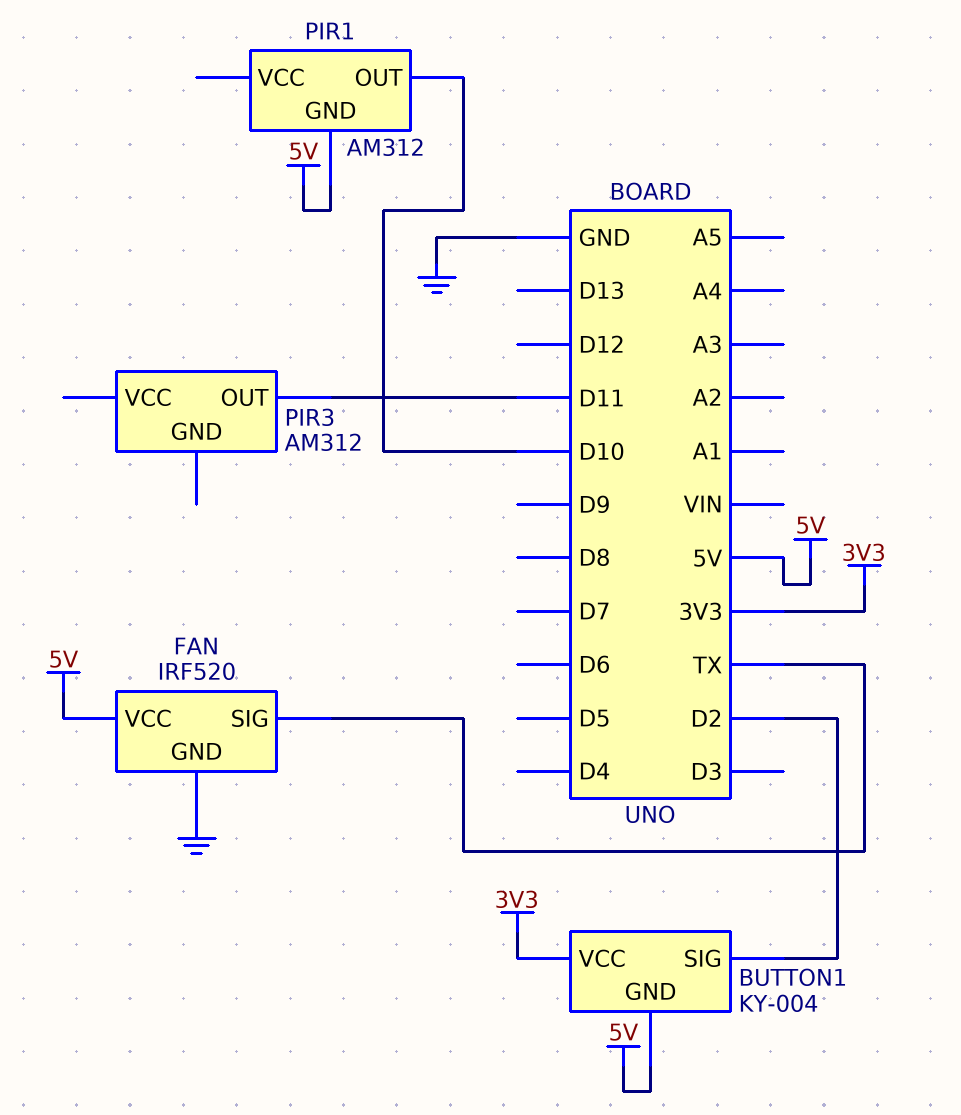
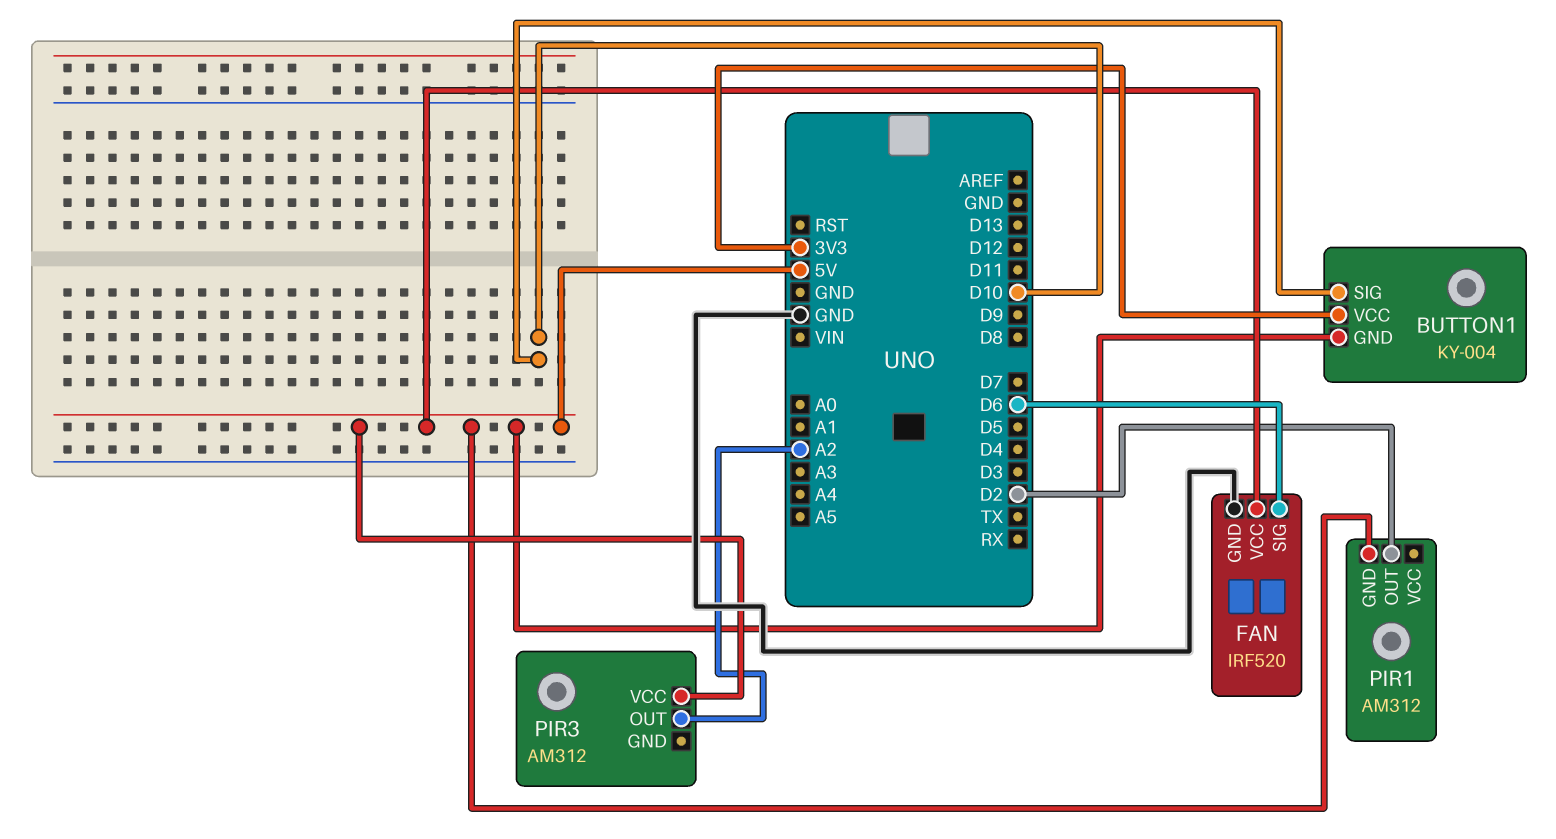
BUTTON1 pin SIG: D2 -> D10
FAN pin SIG: TX -> D6
PIR1 pin OUT: D10 -> D2
PIR3 pin OUT: D11 -> A2
PIR3 pin VCC: none -> 5V

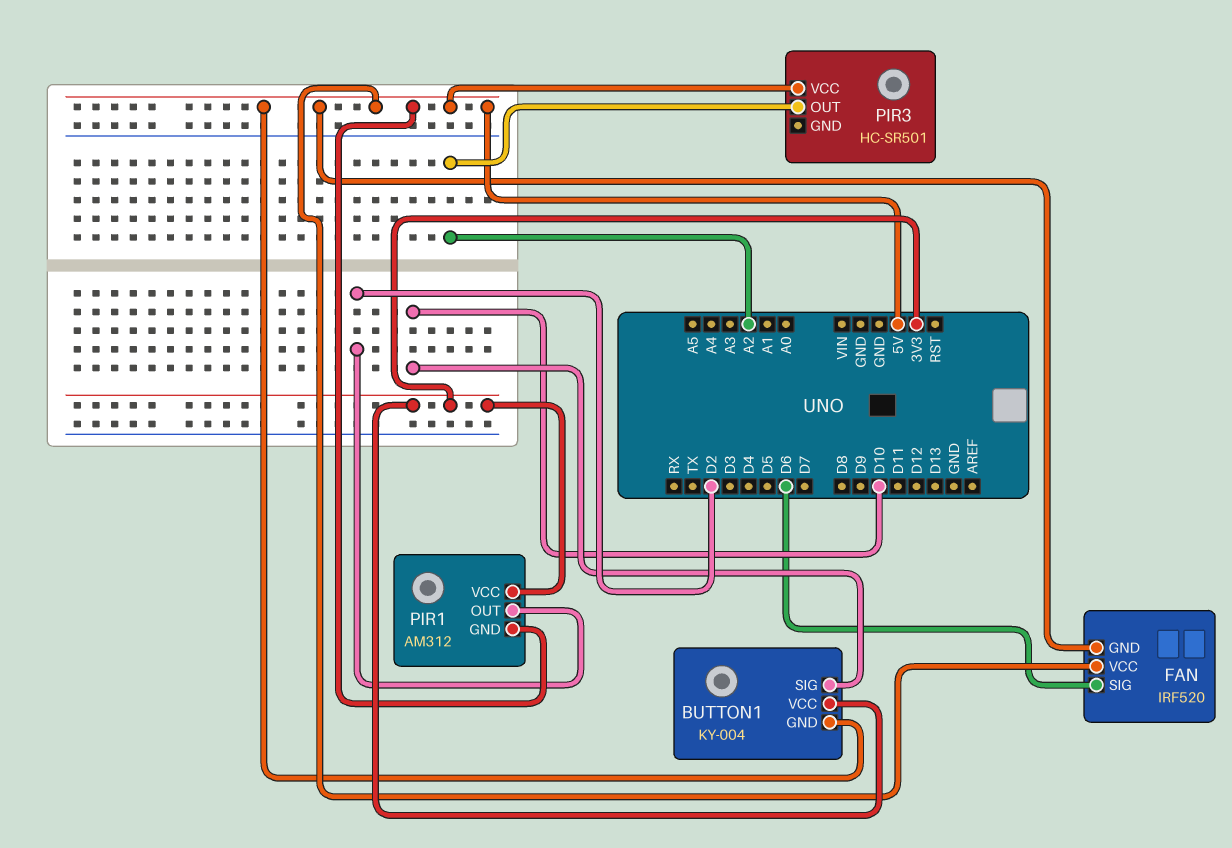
FAN pin GND: GND -> 5V
PIR1 pin VCC: none -> 3V3
PIR3: AM312 -> HC-SR501

